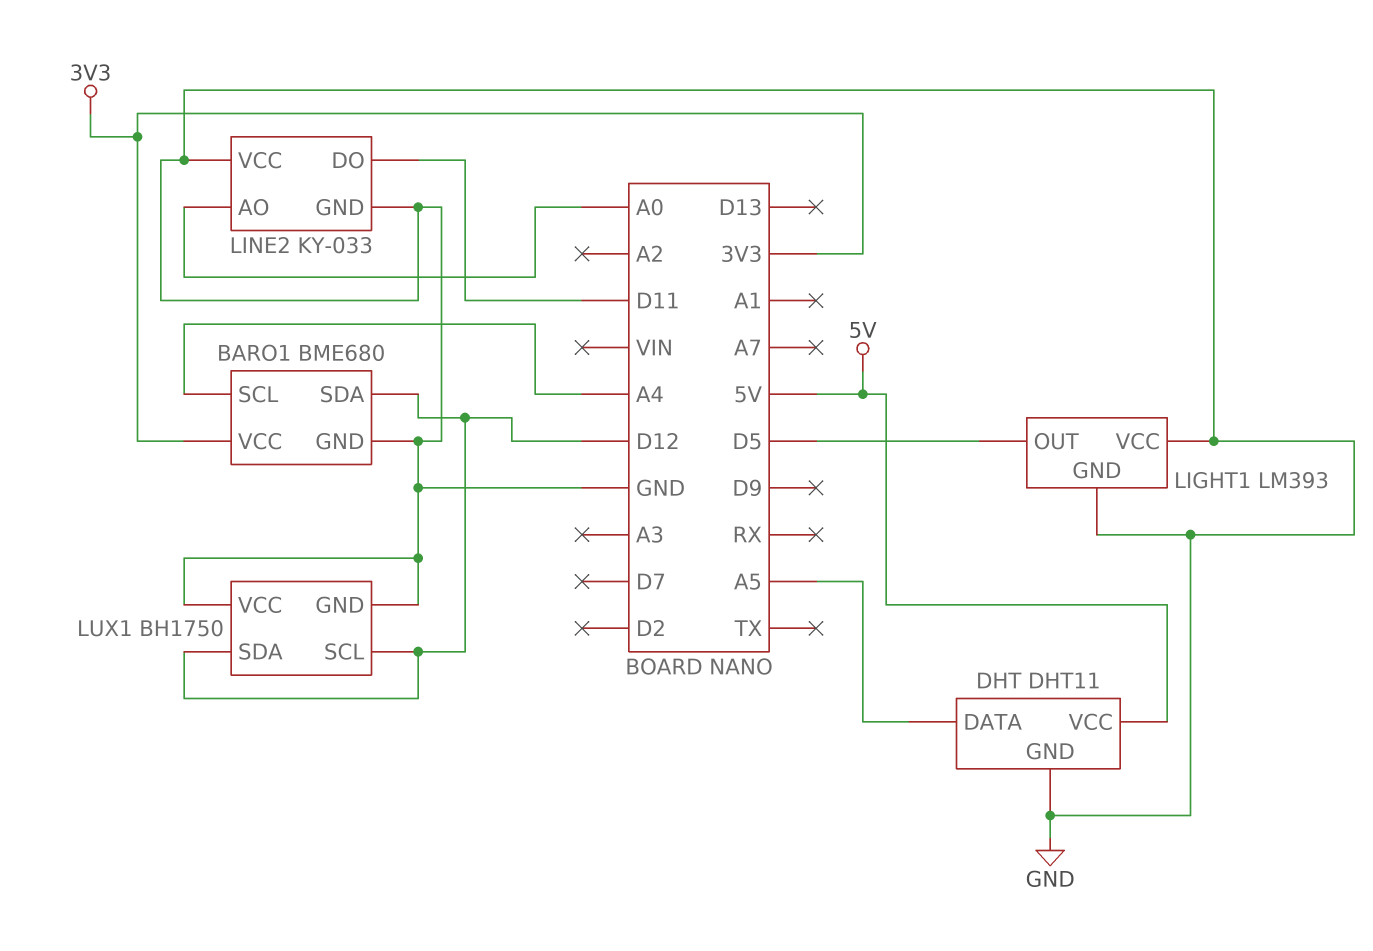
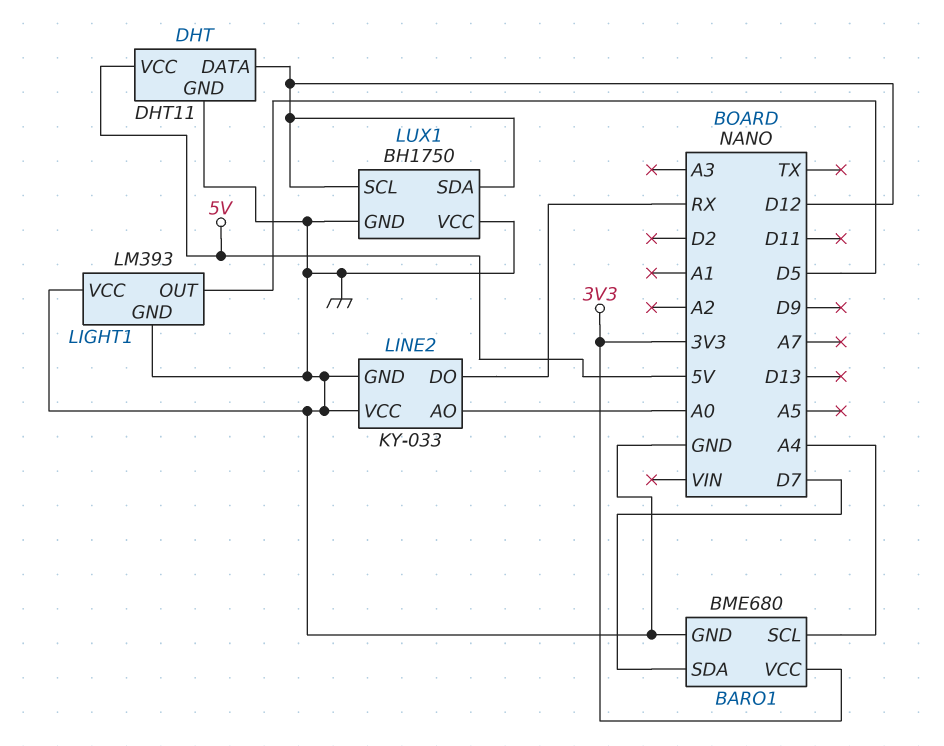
BARO1 pin SDA: D12 -> D7
DHT pin DATA: A5 -> D12
LINE2 pin DO: D11 -> RX

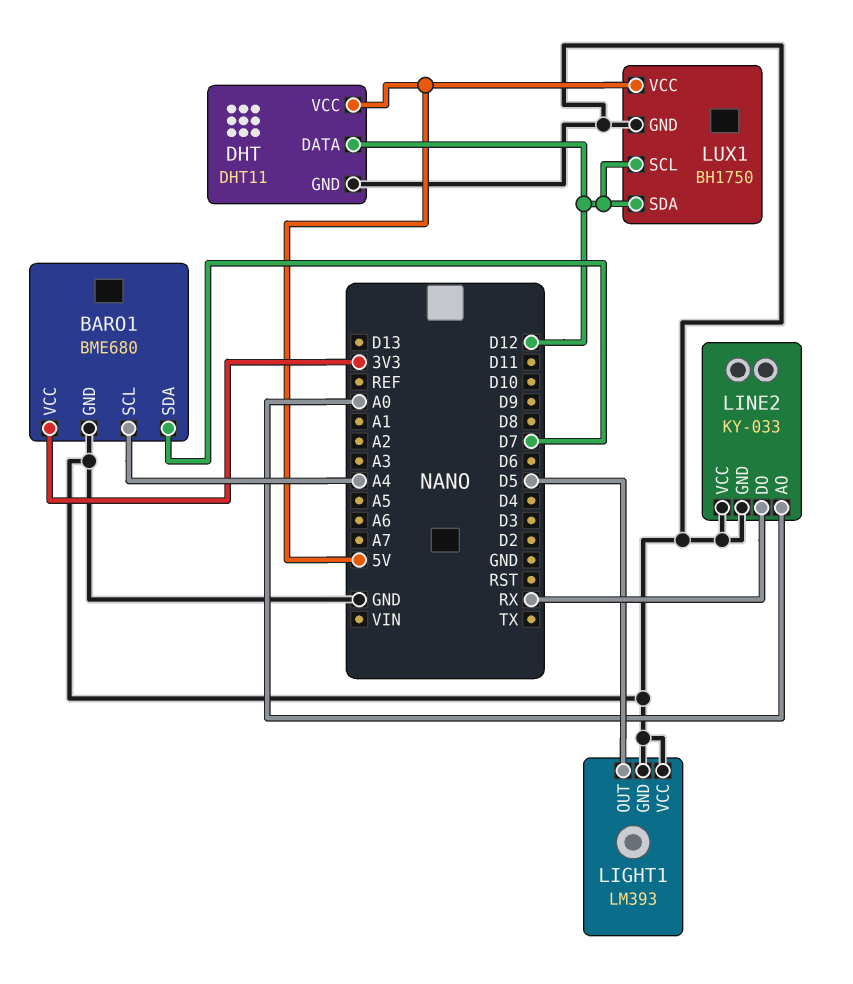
LUX1 pin VCC: GND -> 5V

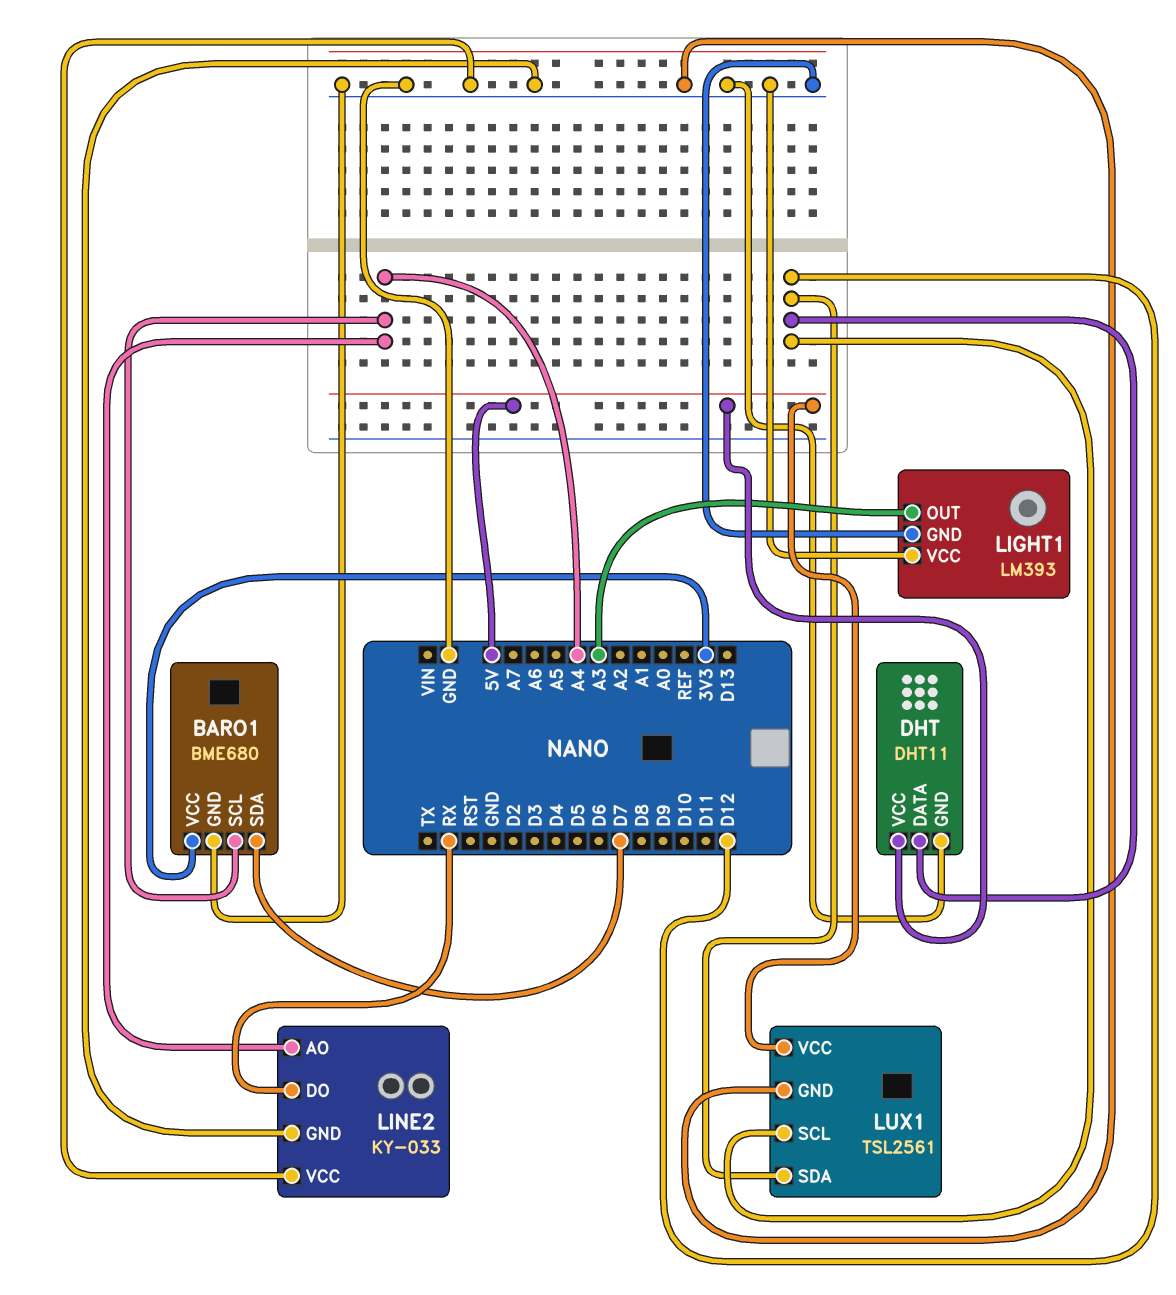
LIGHT1 pin OUT: D5 -> A3
LINE2 pin AO: A0 -> A4
LUX1: BH1750 -> TSL2561

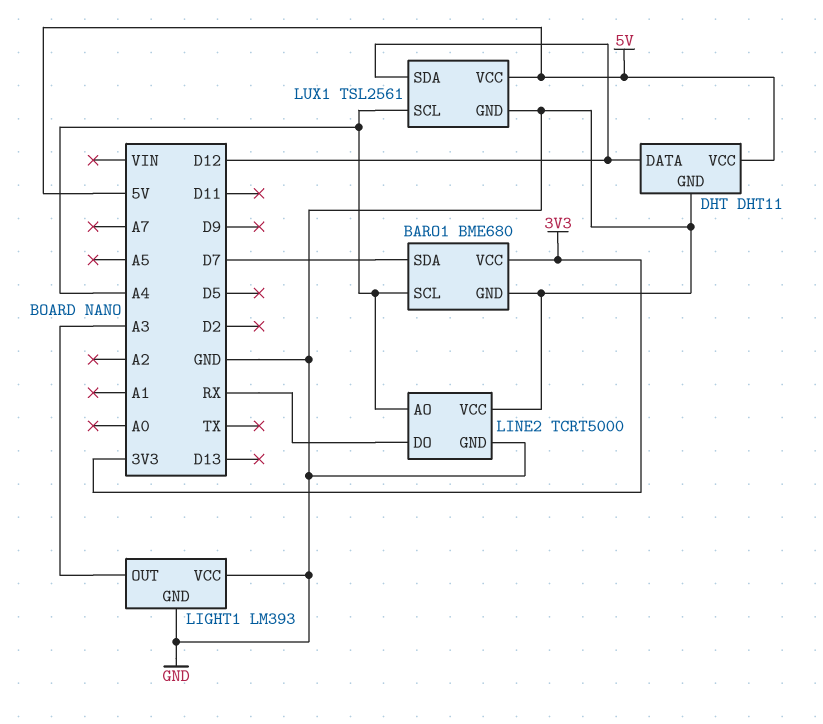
LINE2: KY-033 -> TCRT5000
LUX1 pin SCL: D12 -> A4

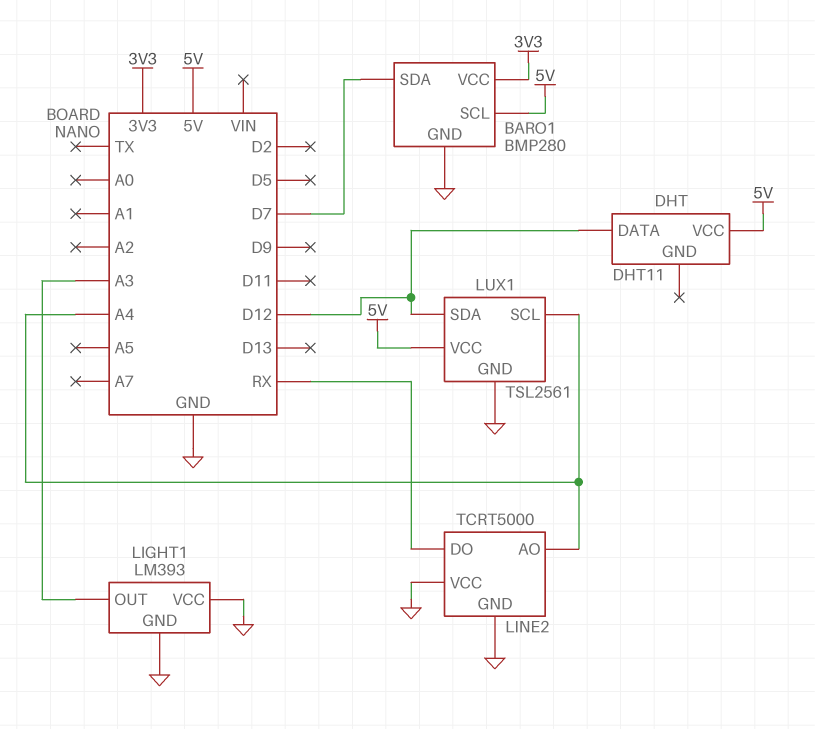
BARO1: BME680 -> BMP280
BARO1 pin SCL: A4 -> 5V
DHT pin GND: GND -> none

